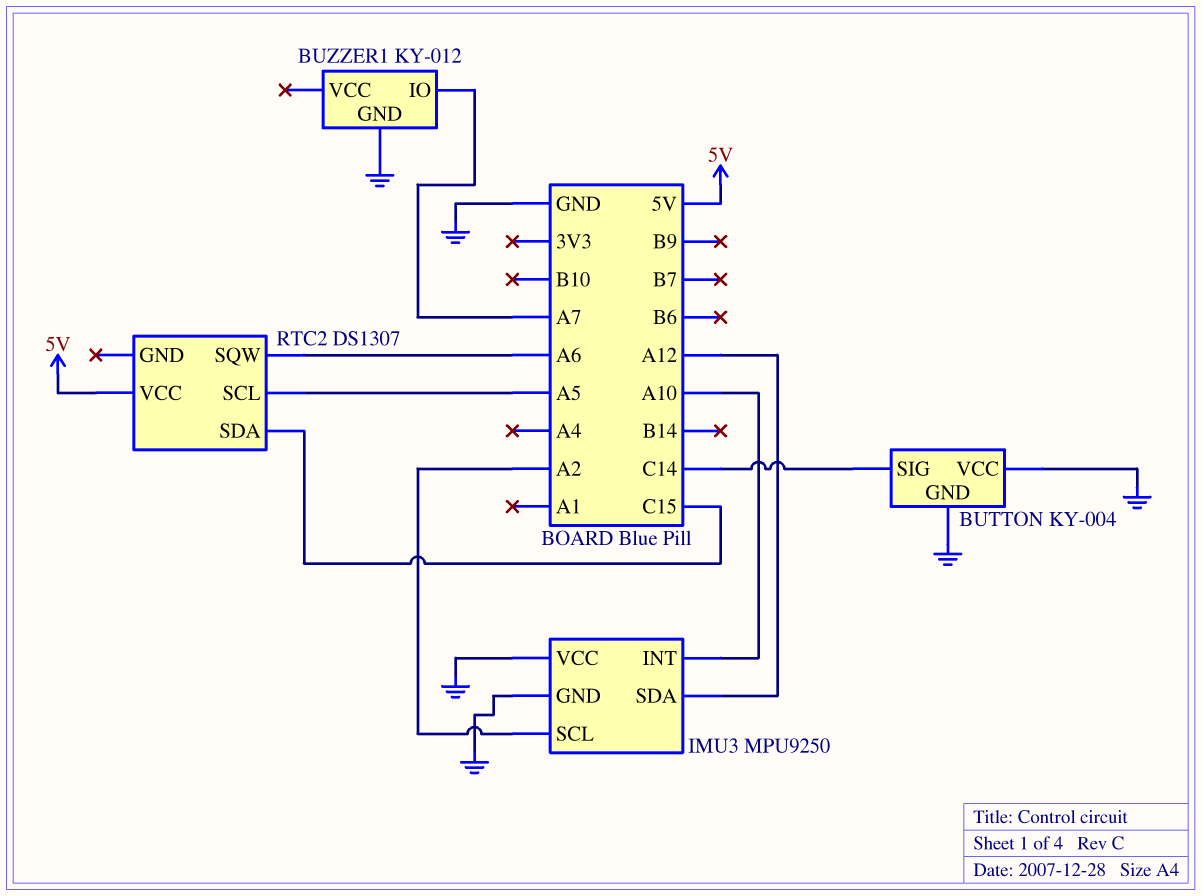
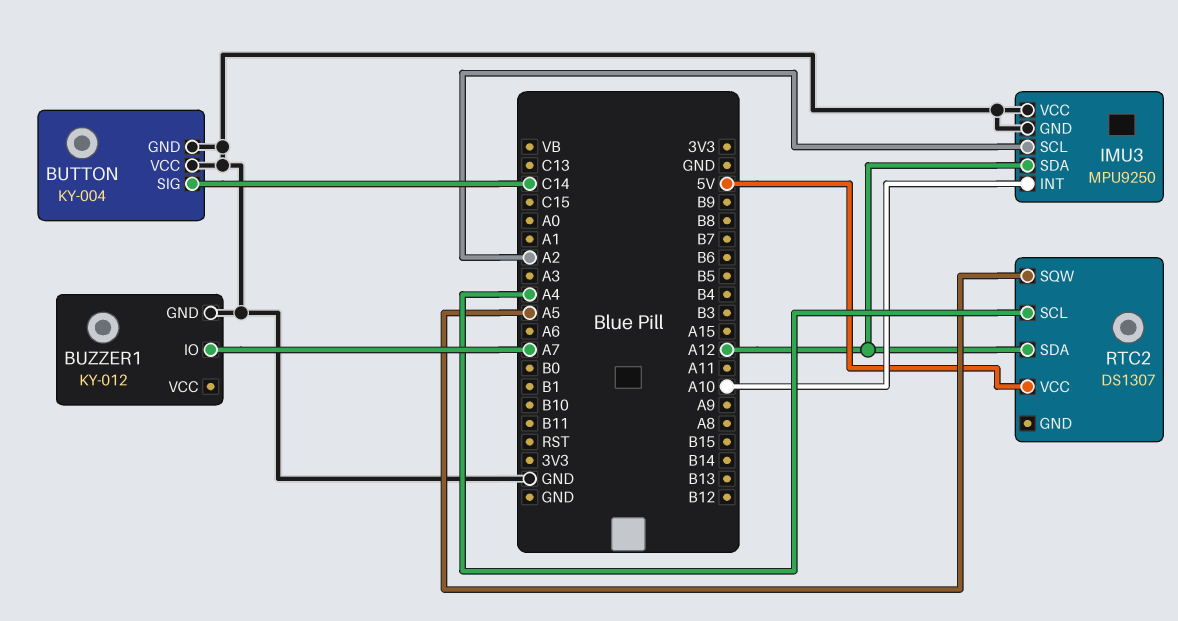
RTC2 pin SCL: A5 -> A4
RTC2 pin SDA: C15 -> A12
RTC2 pin SQW: A6 -> A5

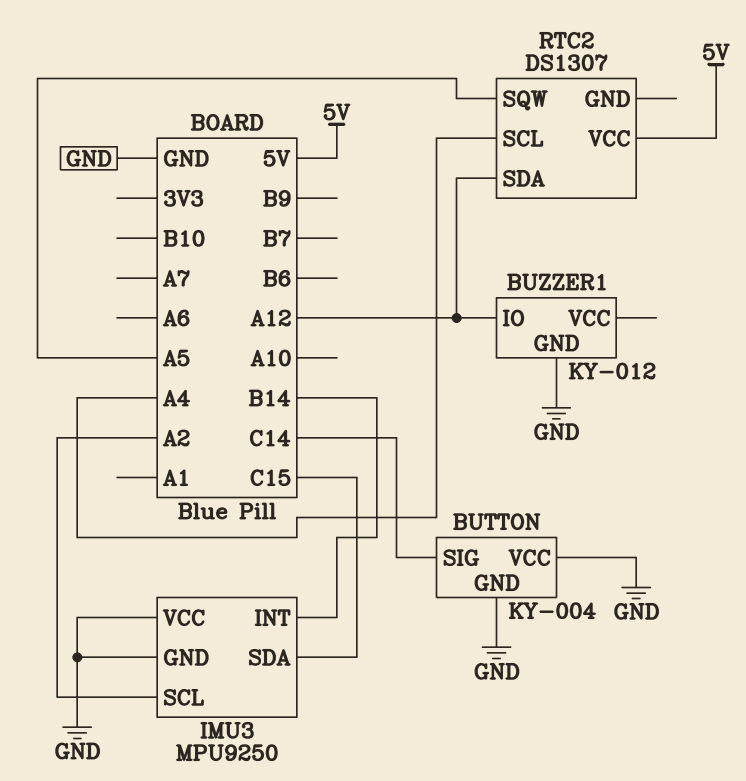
BUZZER1 pin IO: A7 -> A12
IMU3 pin INT: A10 -> B14
IMU3 pin SDA: A12 -> C15

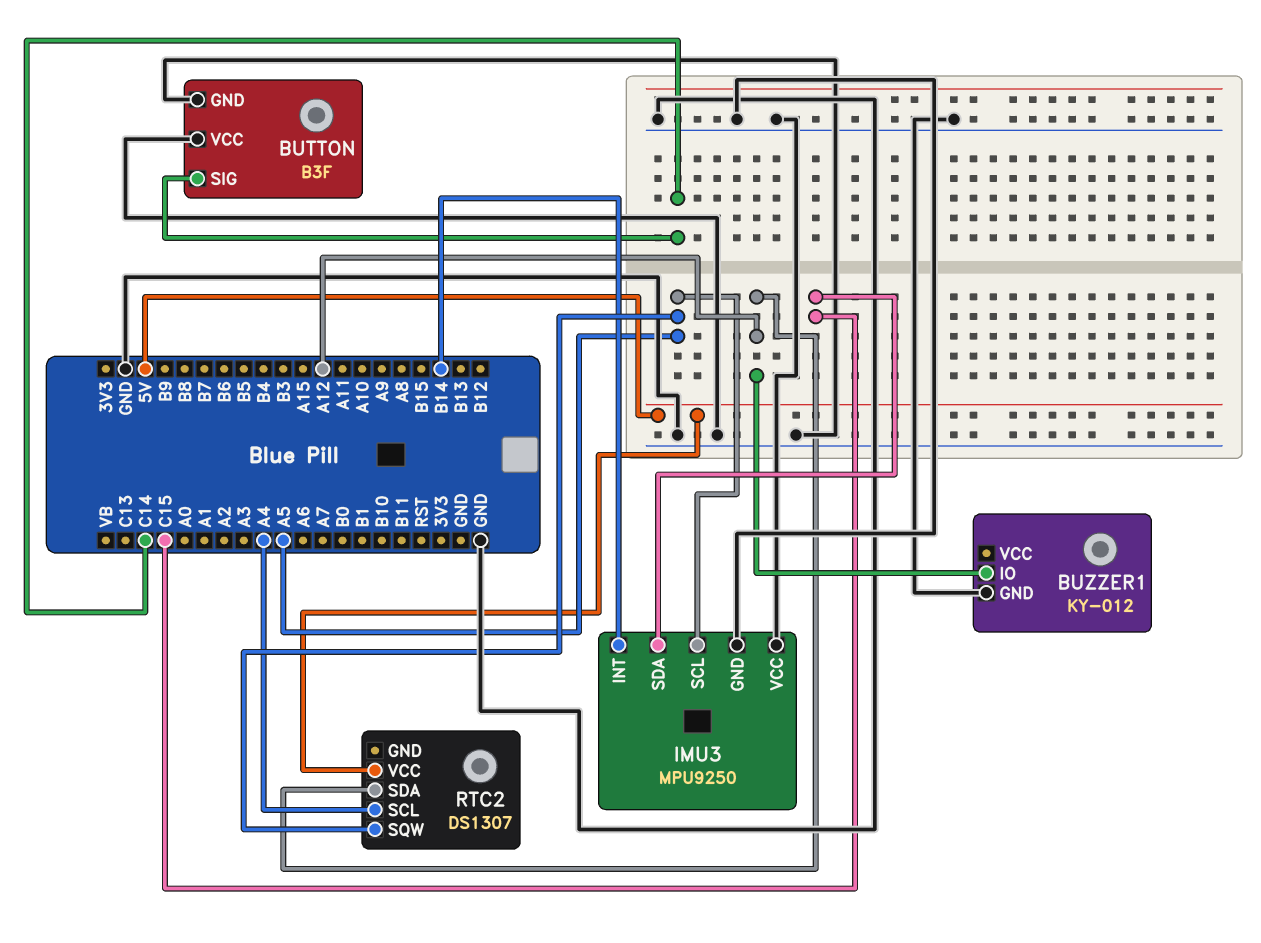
BUTTON: KY-004 -> B3F
IMU3 pin SCL: A2 -> A5

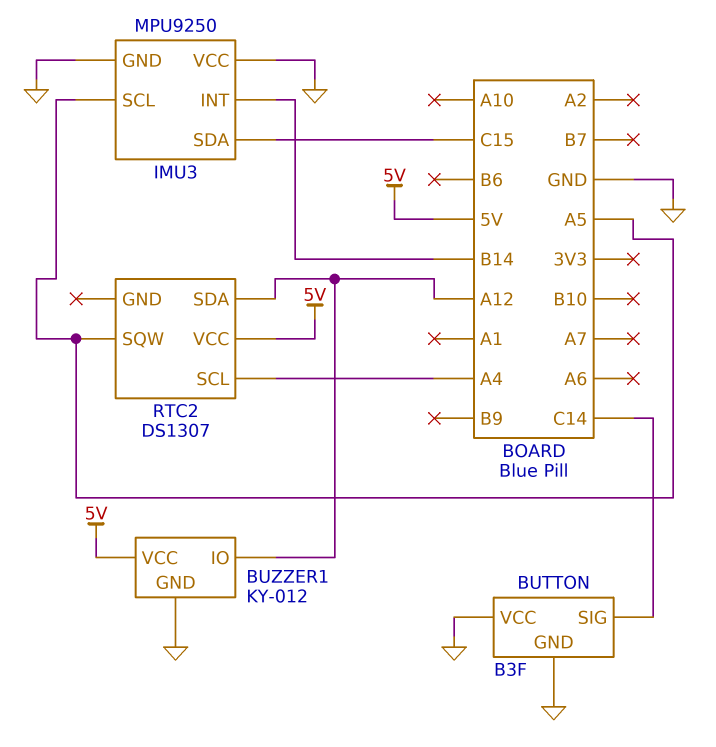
BUZZER1 pin VCC: none -> 5V

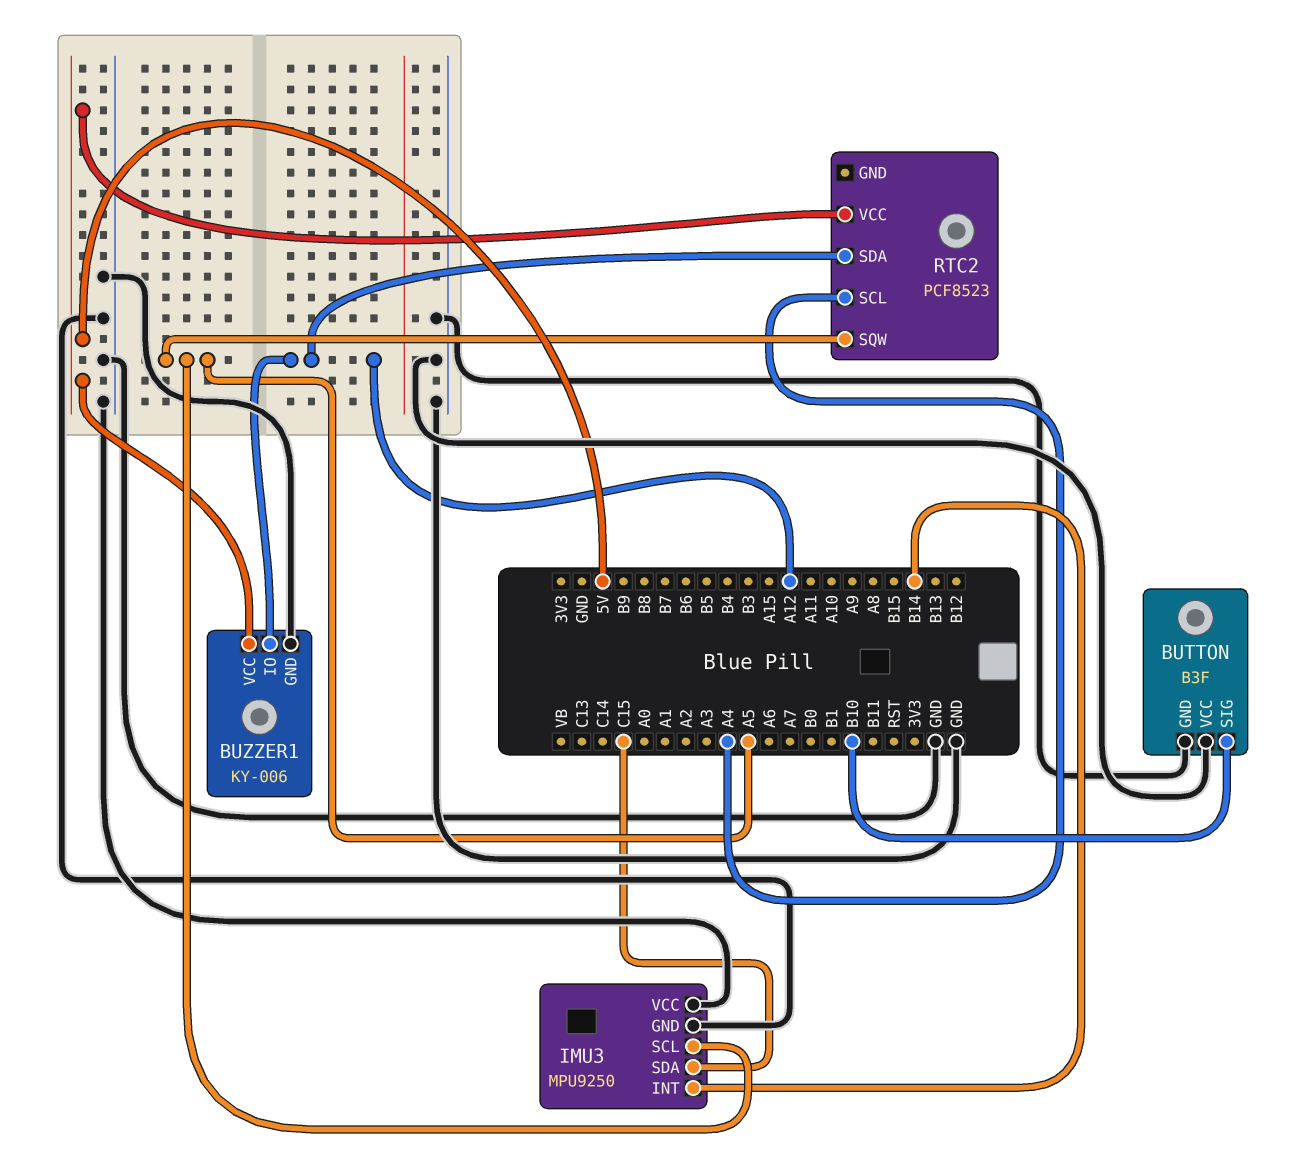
BUTTON pin SIG: C14 -> B10
BUZZER1: KY-012 -> KY-006
RTC2: DS1307 -> PCF8523

